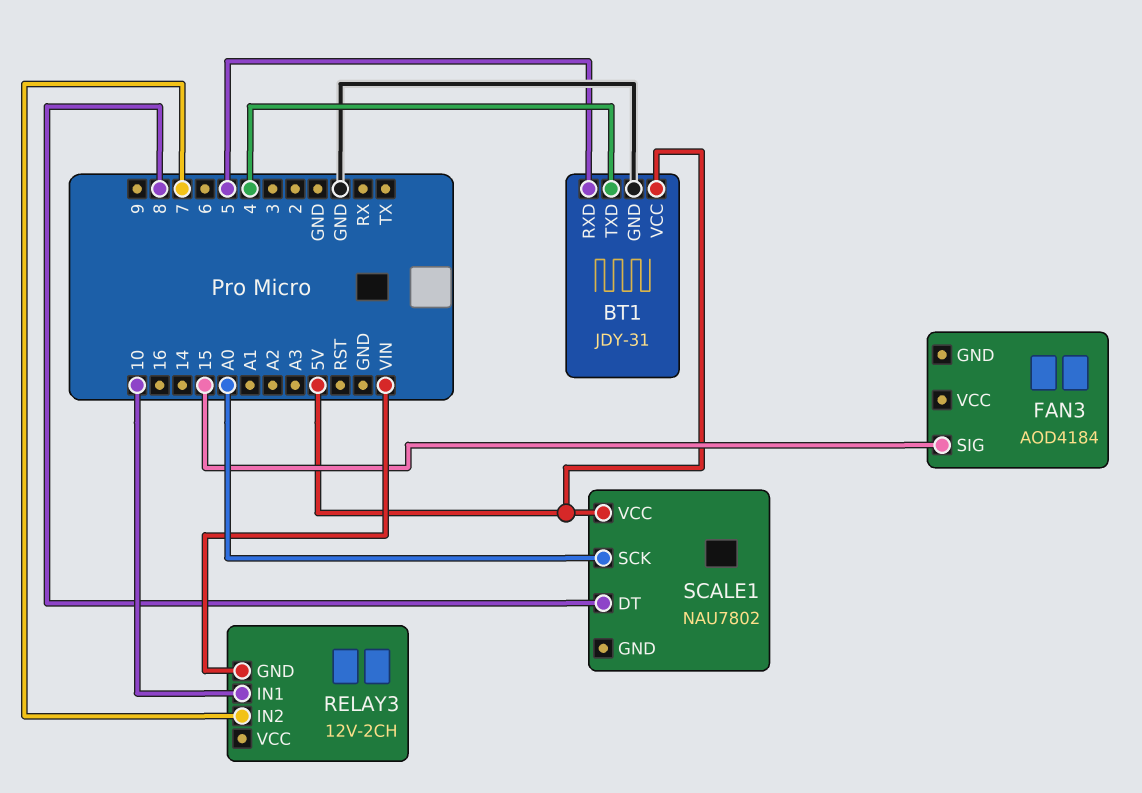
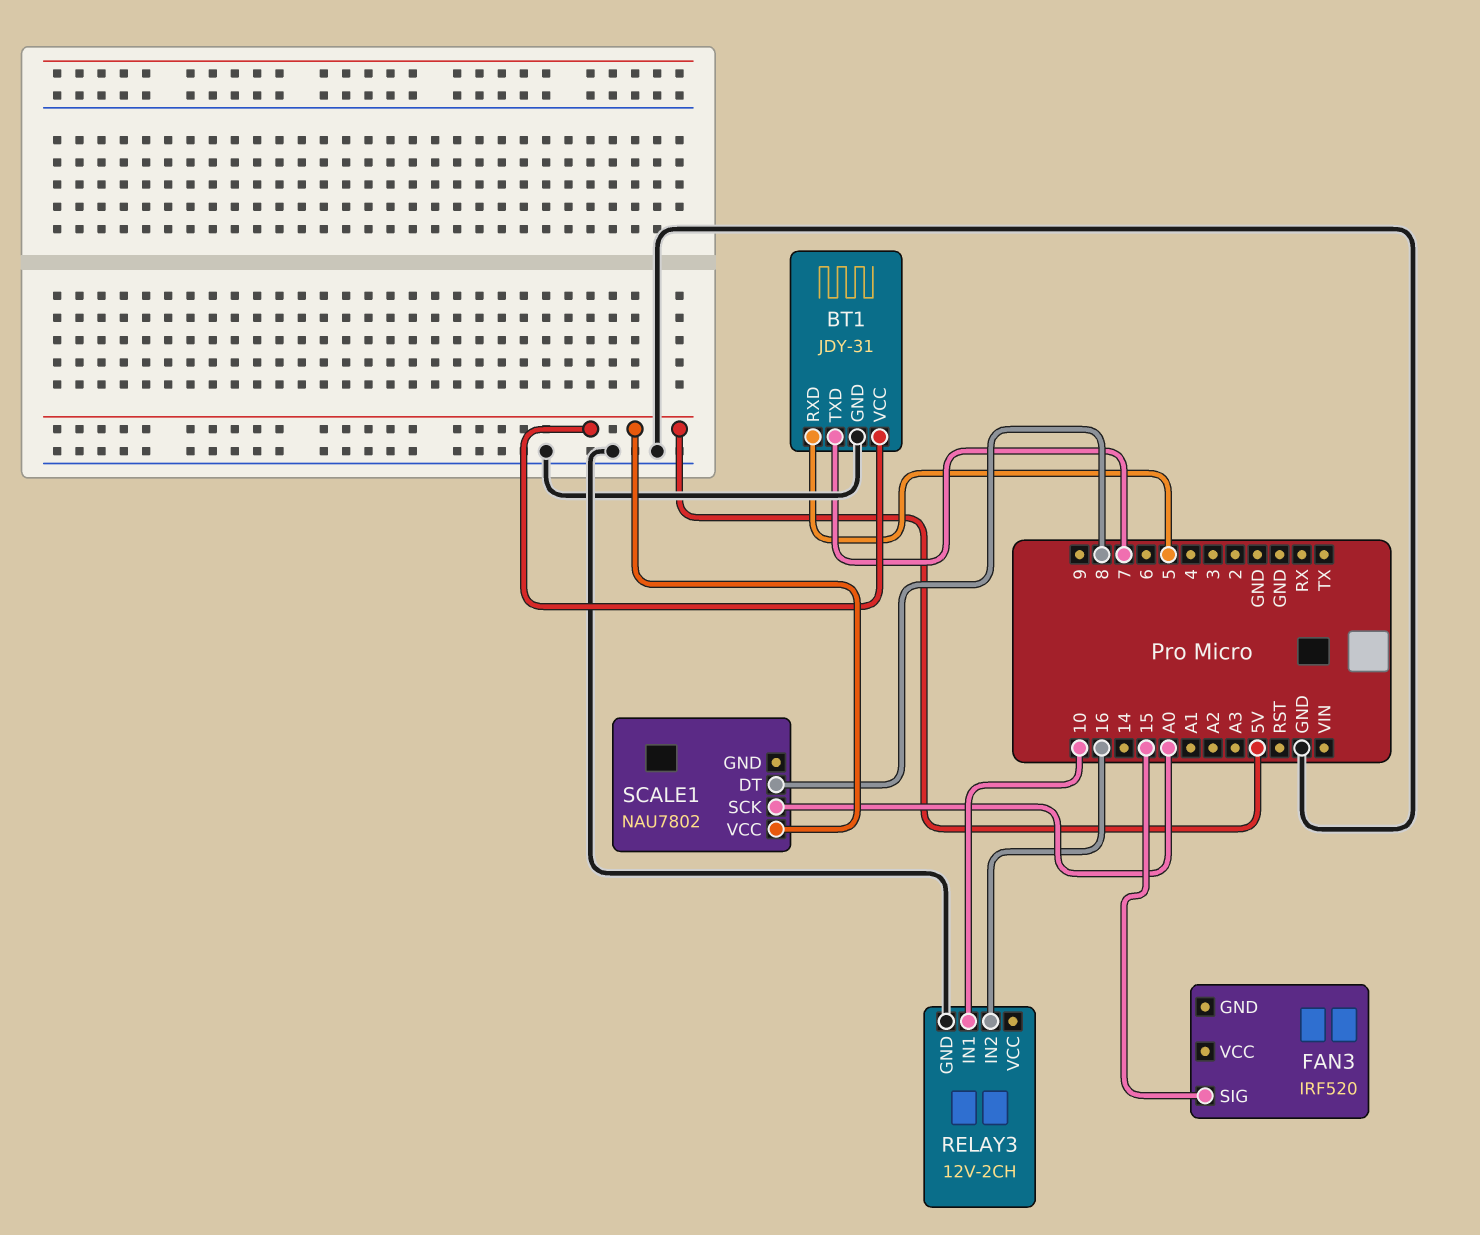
BT1 pin TXD: 4 -> 7
FAN3: AOD4184 -> IRF520
RELAY3 pin GND: VIN -> GND
RELAY3 pin IN2: 7 -> 16

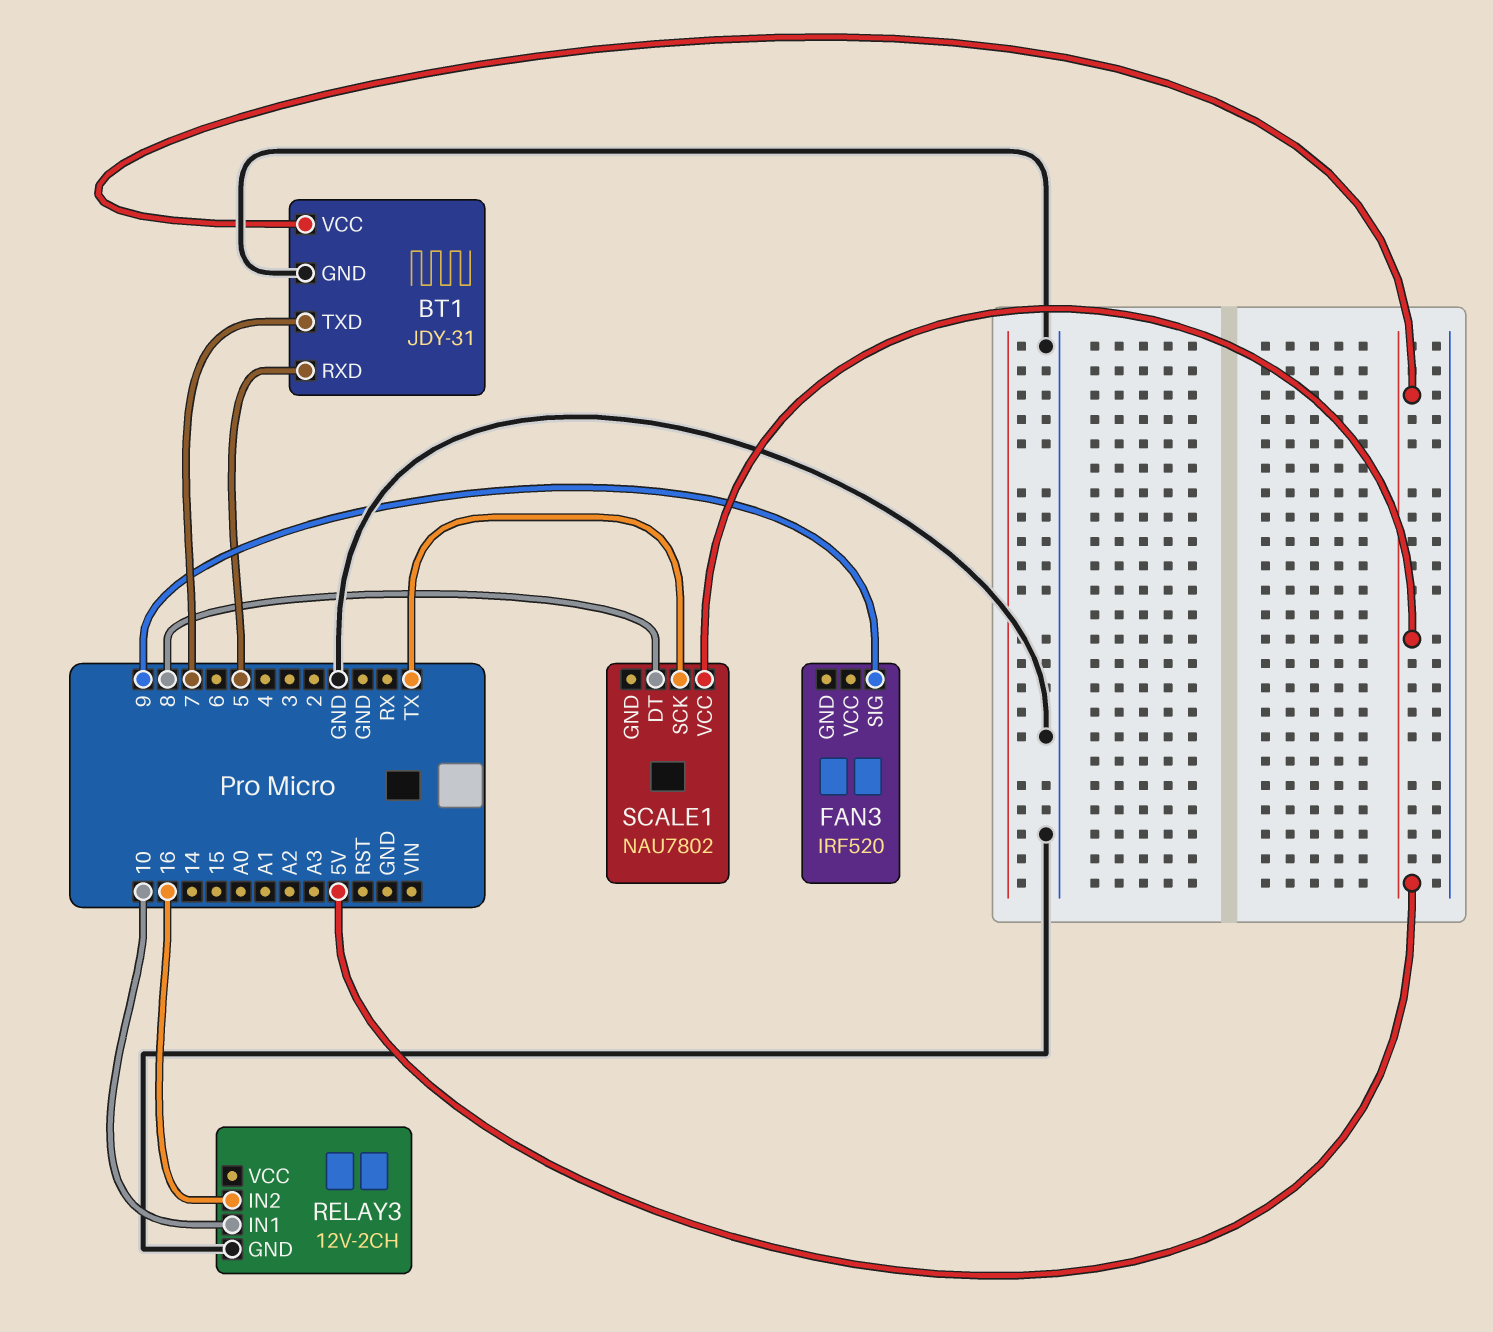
FAN3 pin SIG: 15 -> 9
SCALE1 pin SCK: A0 -> TX

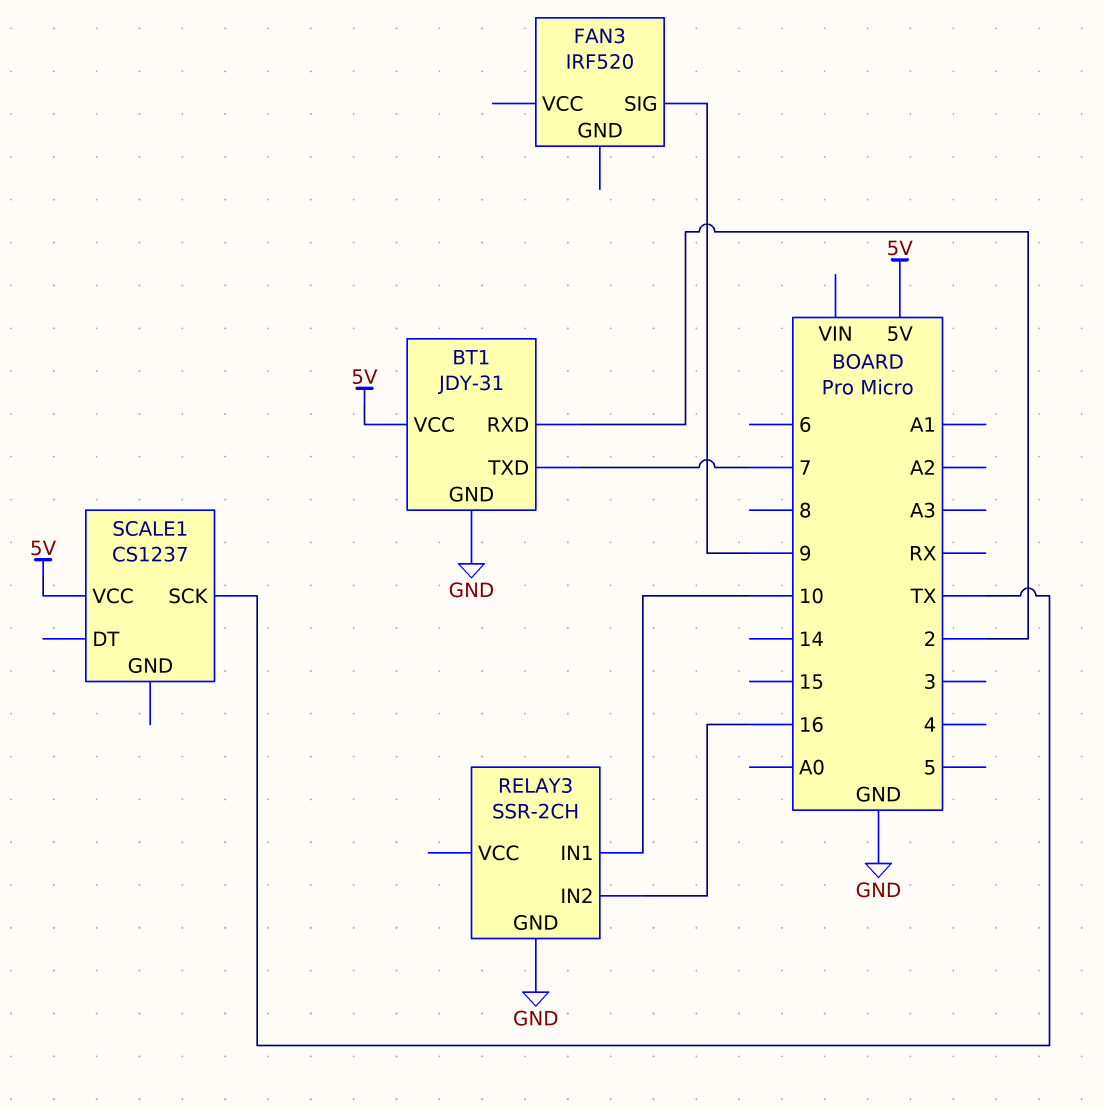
BT1 pin RXD: 5 -> 2
RELAY3: 12V-2CH -> SSR-2CH
SCALE1: NAU7802 -> CS1237
SCALE1 pin DT: 8 -> none

